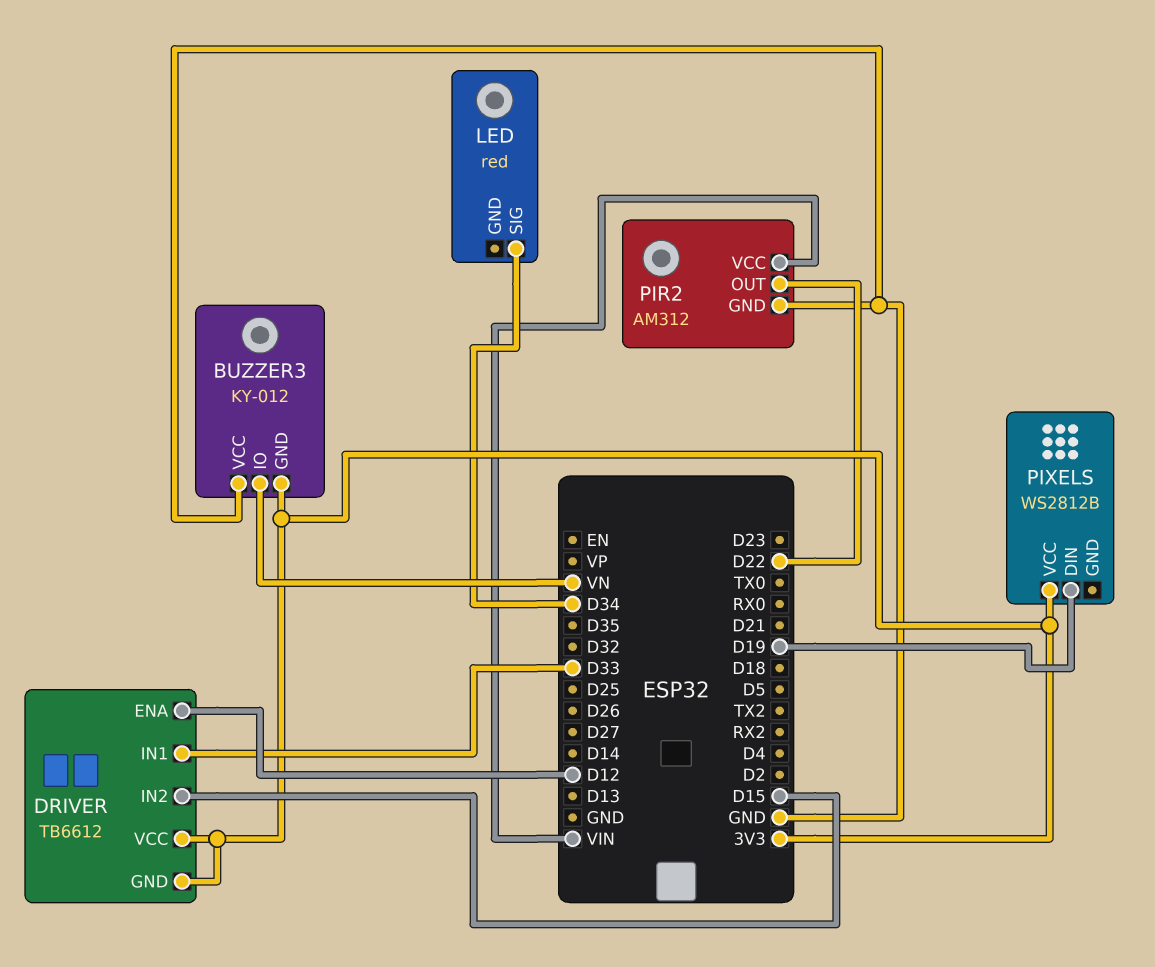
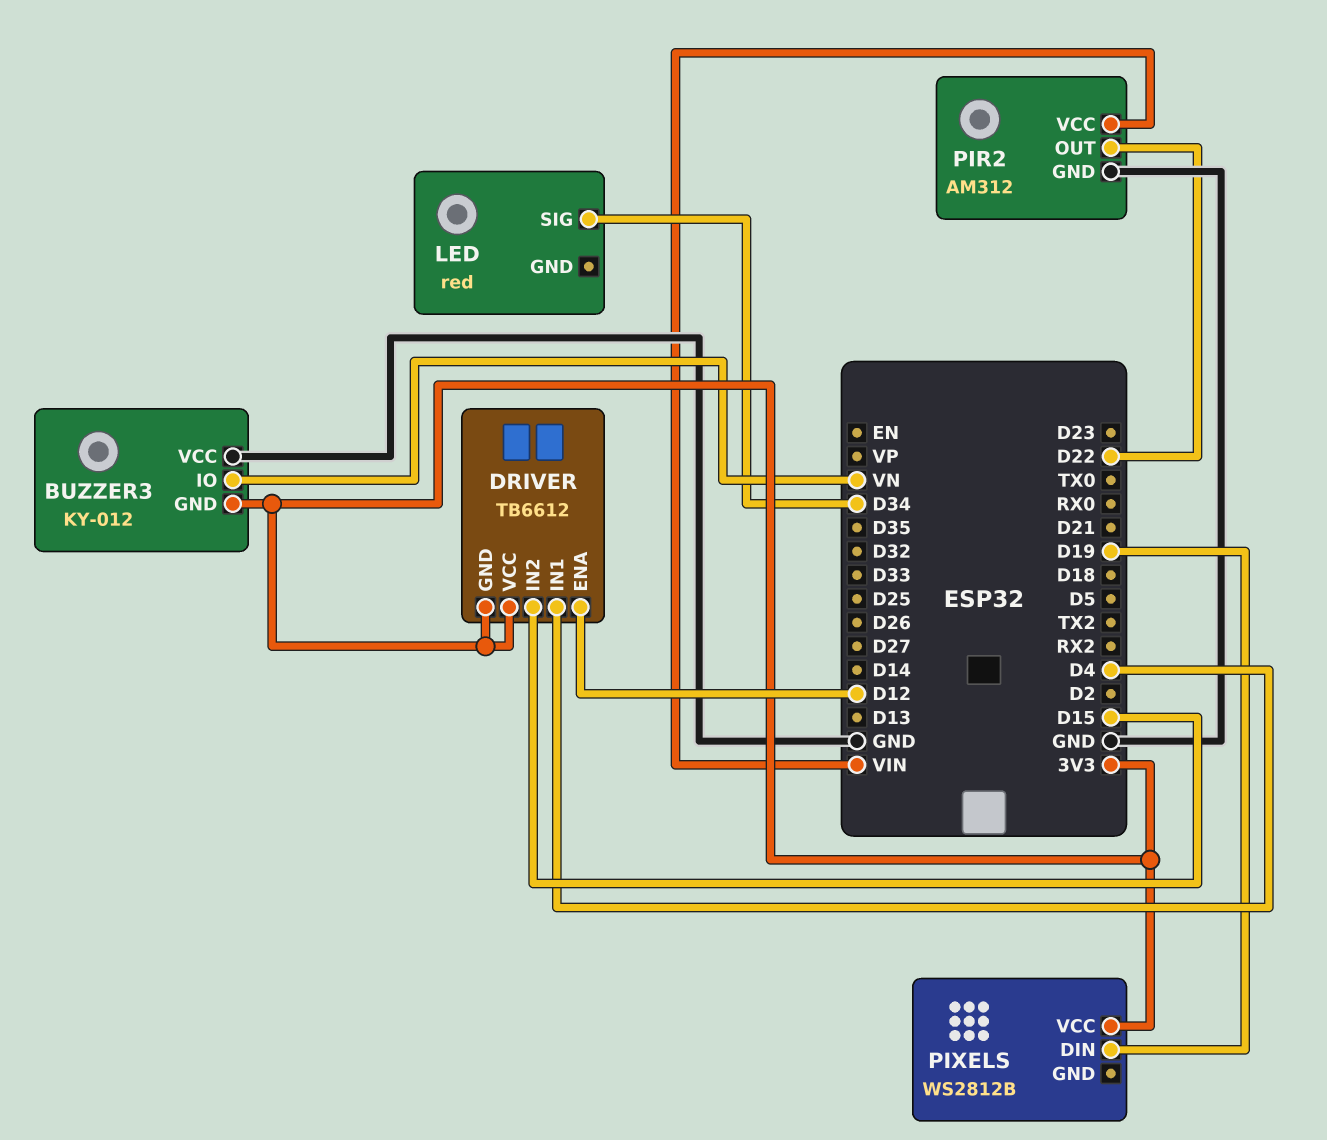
DRIVER pin IN1: D33 -> D4

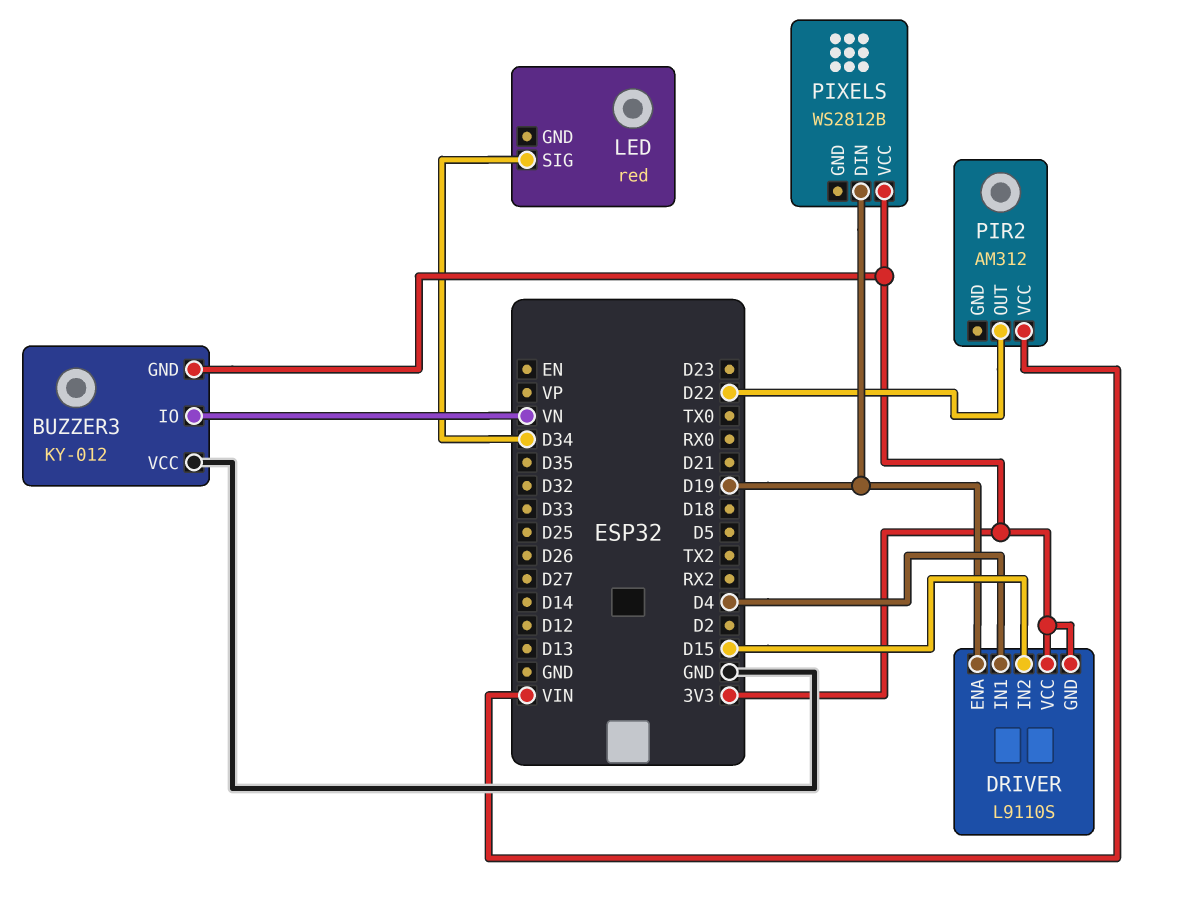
DRIVER: TB6612 -> L9110S
DRIVER pin ENA: D12 -> D19
PIR2 pin GND: GND -> none

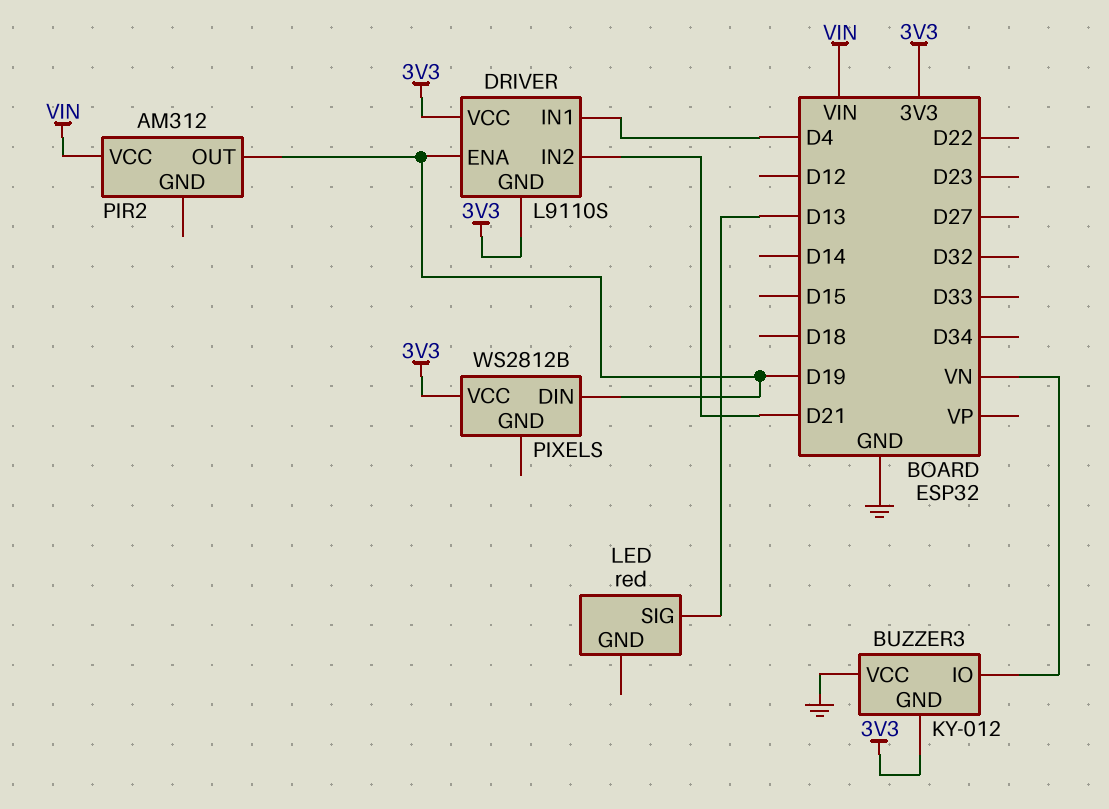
DRIVER pin IN2: D15 -> D21
LED pin SIG: D34 -> D13
PIR2 pin OUT: D22 -> D19

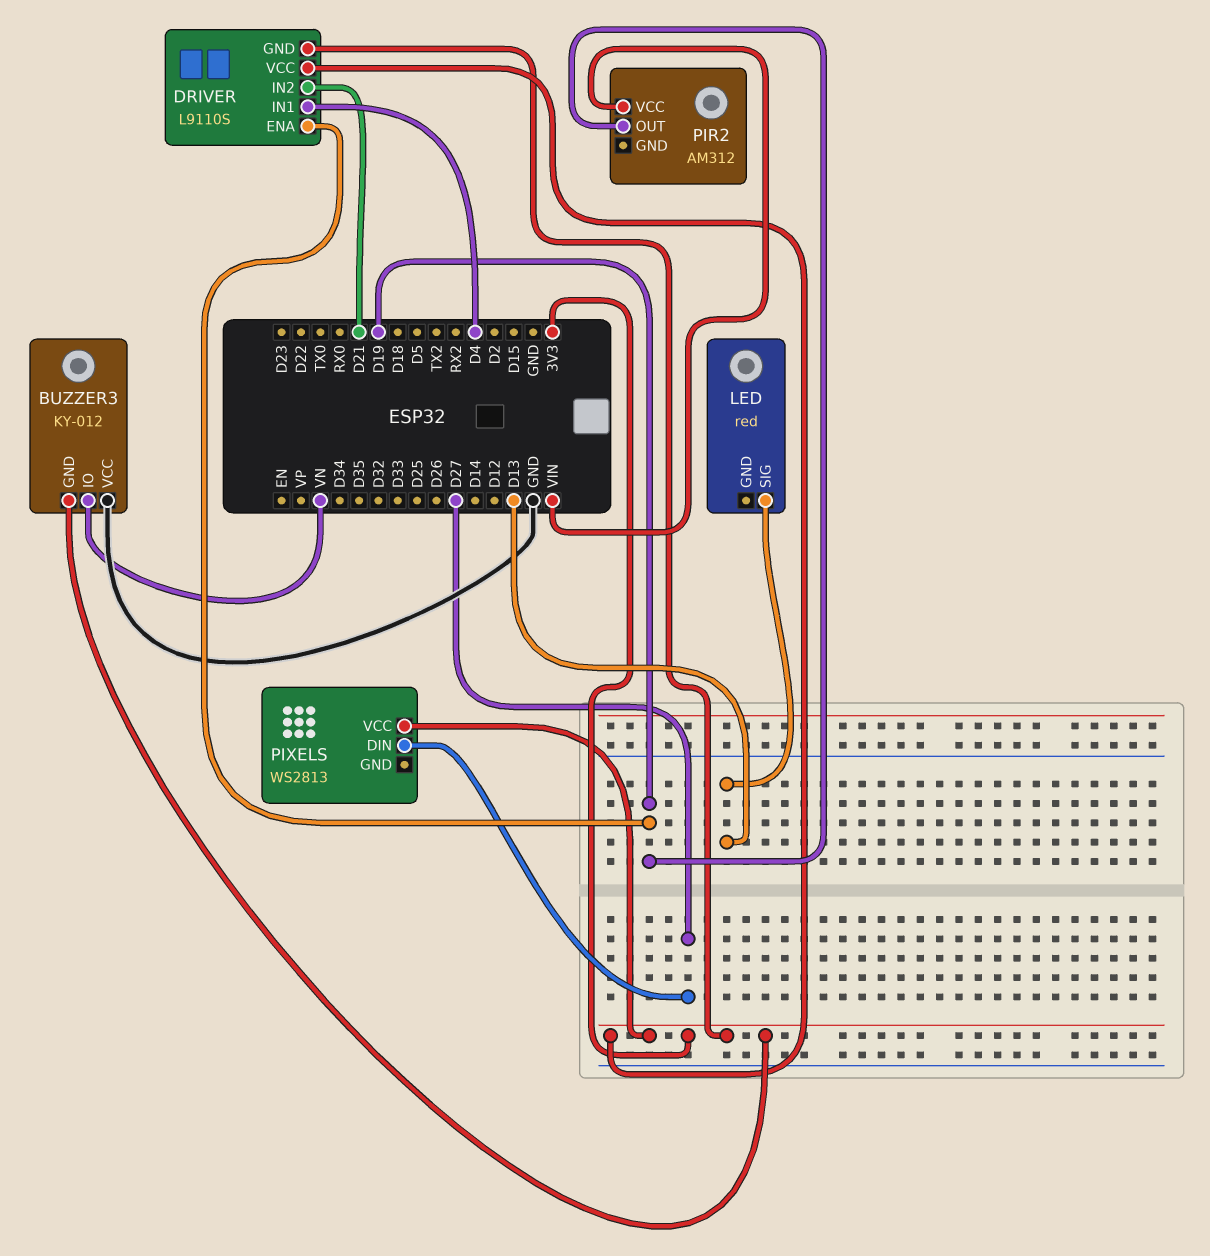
PIXELS: WS2812B -> WS2813
PIXELS pin DIN: D19 -> D27

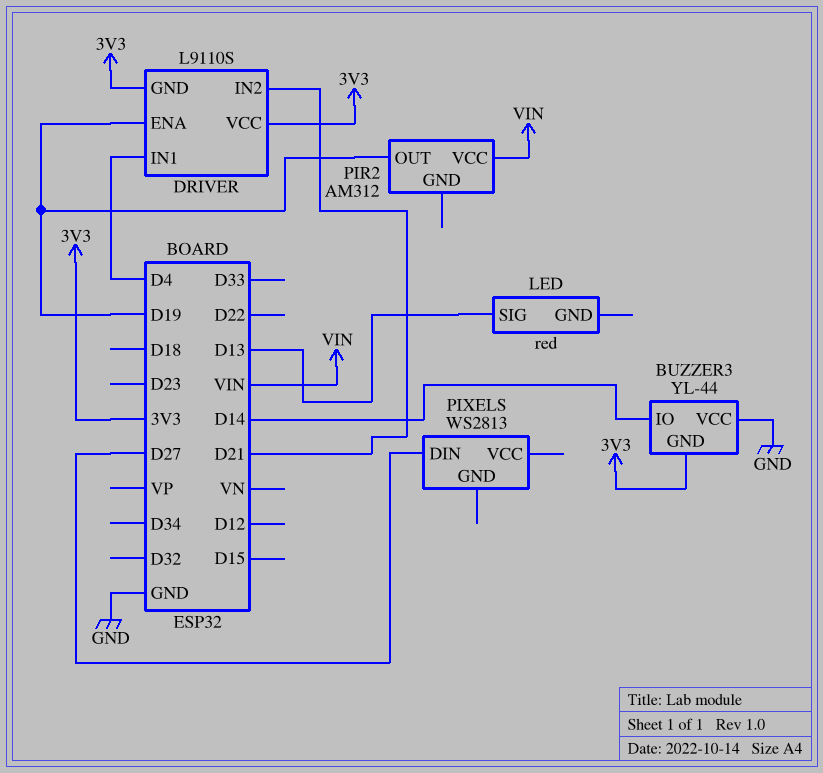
BUZZER3: KY-012 -> YL-44
BUZZER3 pin IO: VN -> D14
PIXELS pin VCC: 3V3 -> none

